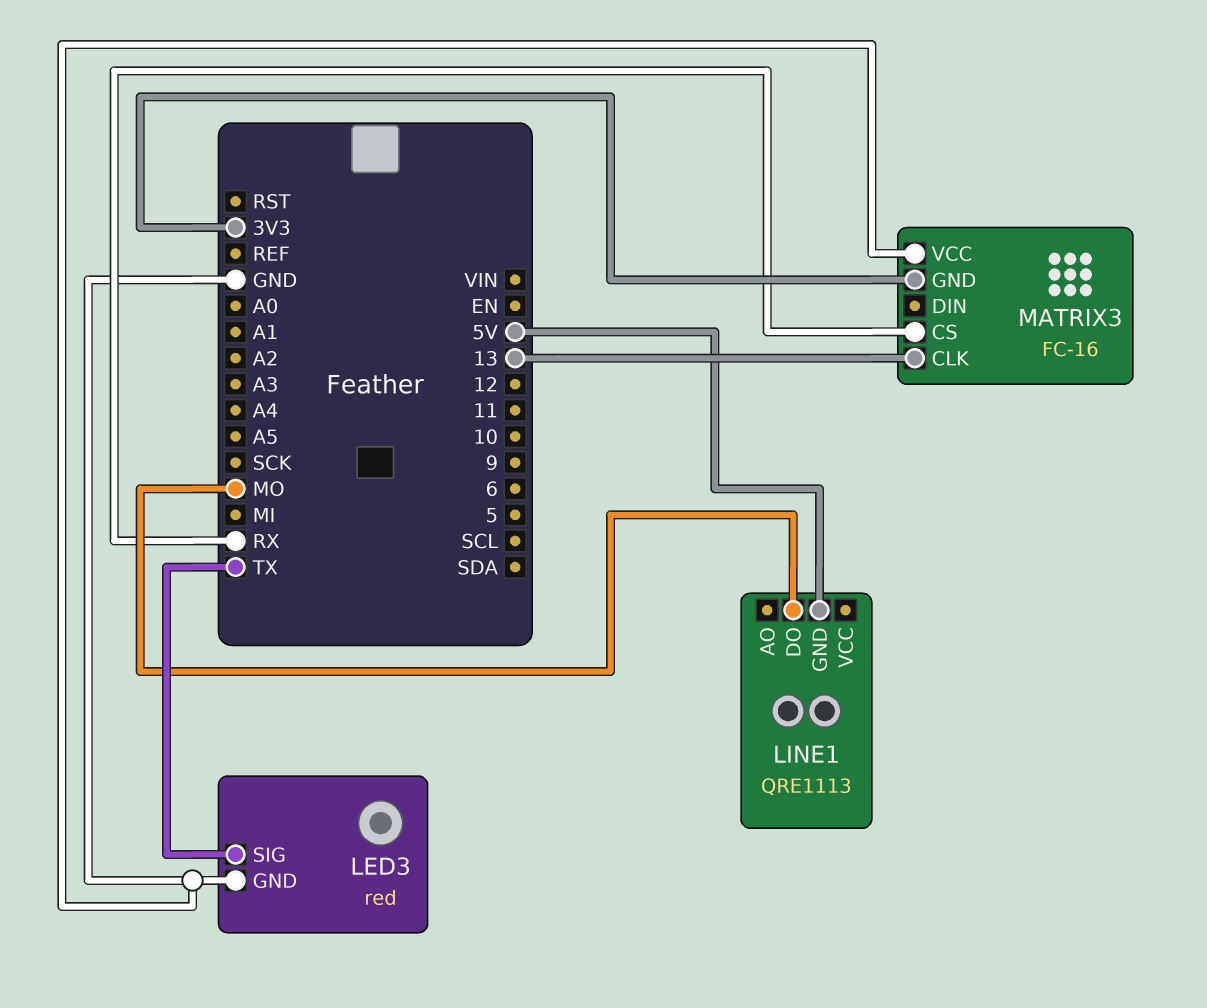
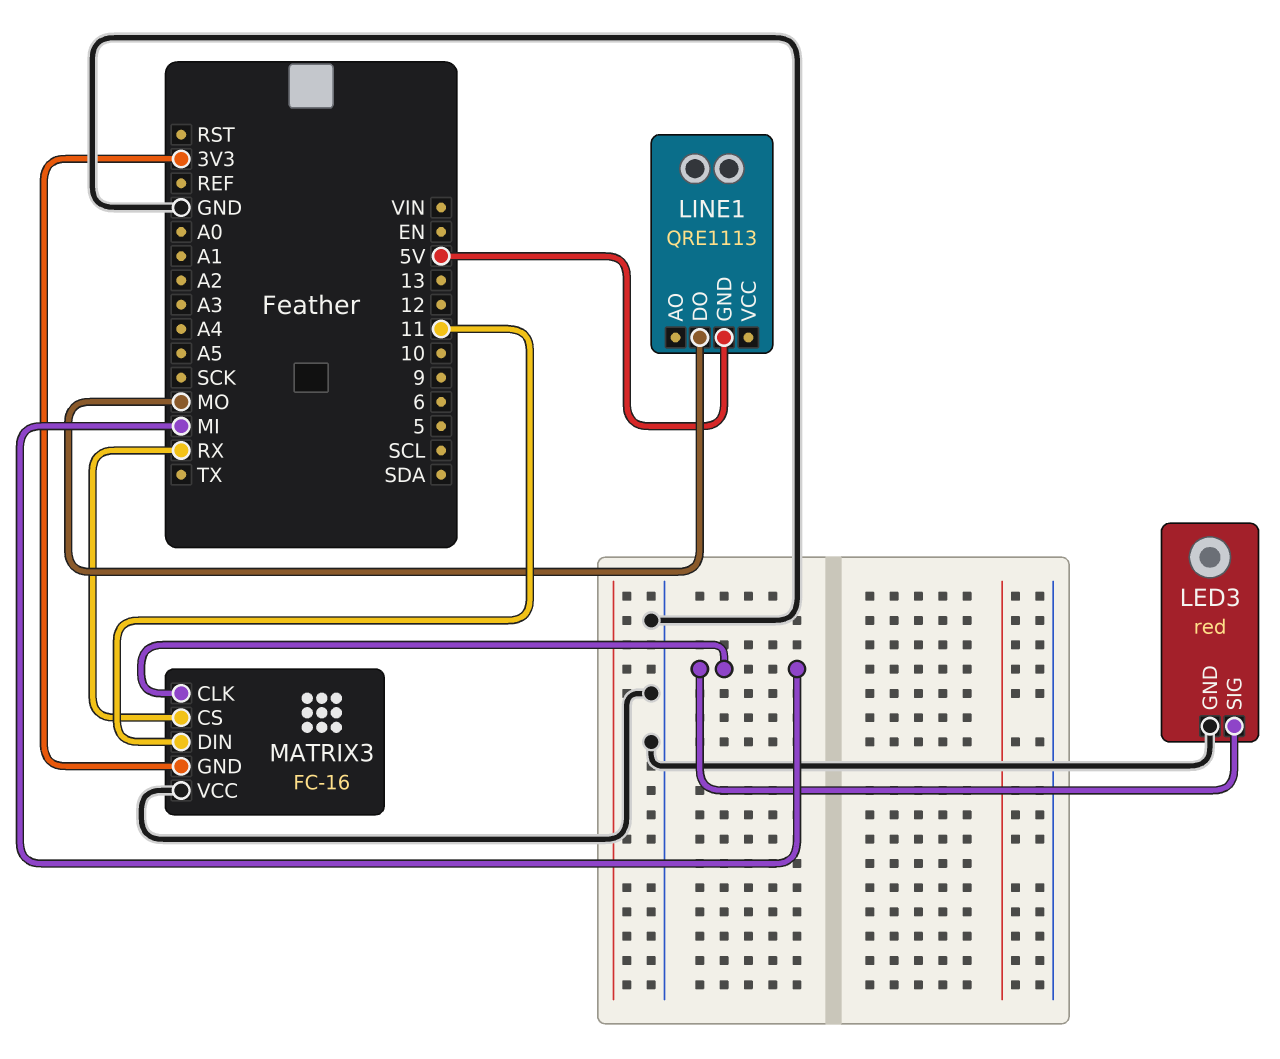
LED3 pin SIG: TX -> MI
MATRIX3 pin CLK: 13 -> MI
MATRIX3 pin DIN: none -> 11

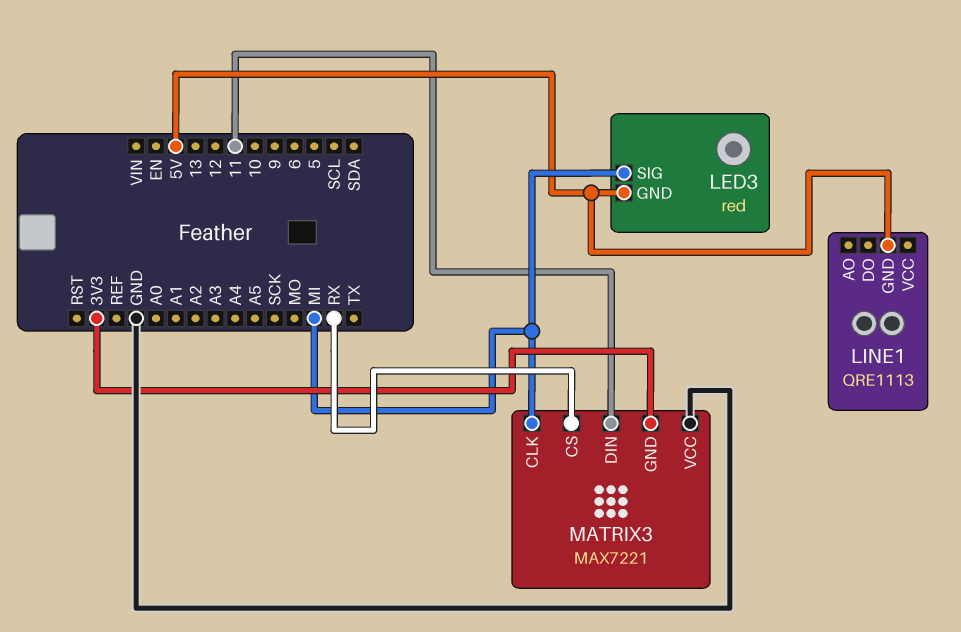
LED3 pin GND: GND -> 5V
LINE1 pin DO: MO -> none
MATRIX3: FC-16 -> MAX7221

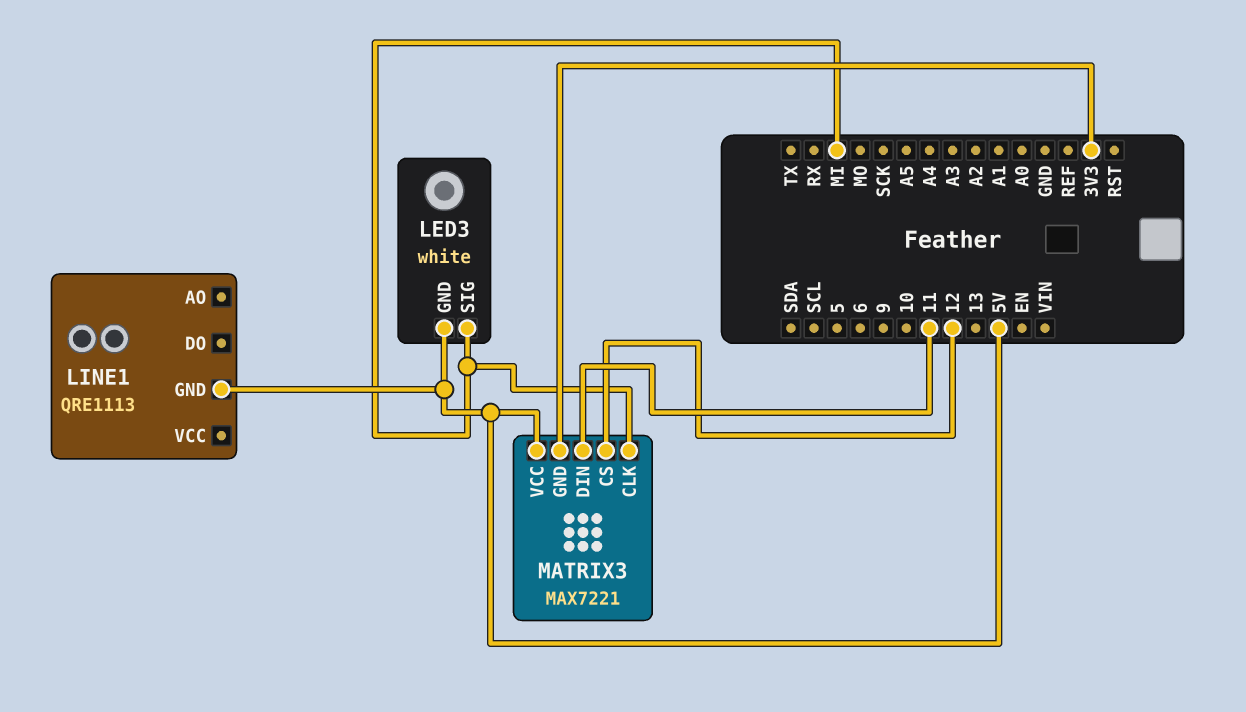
LED3: red -> white
MATRIX3 pin CS: RX -> 12
MATRIX3 pin VCC: GND -> 5V

